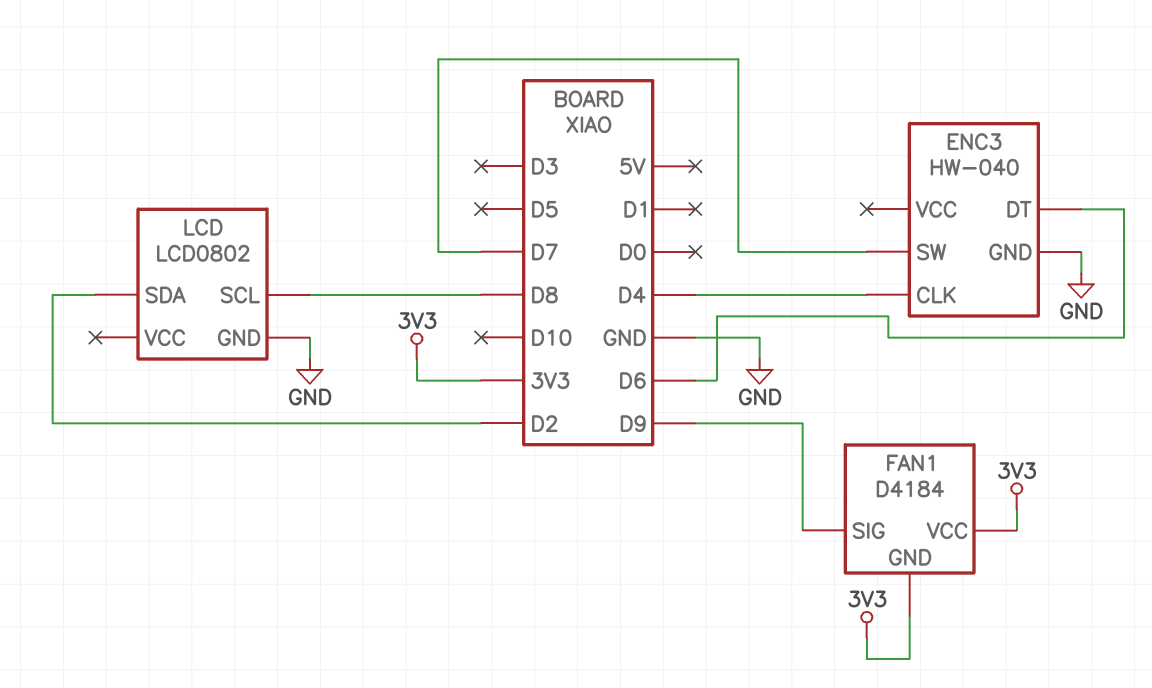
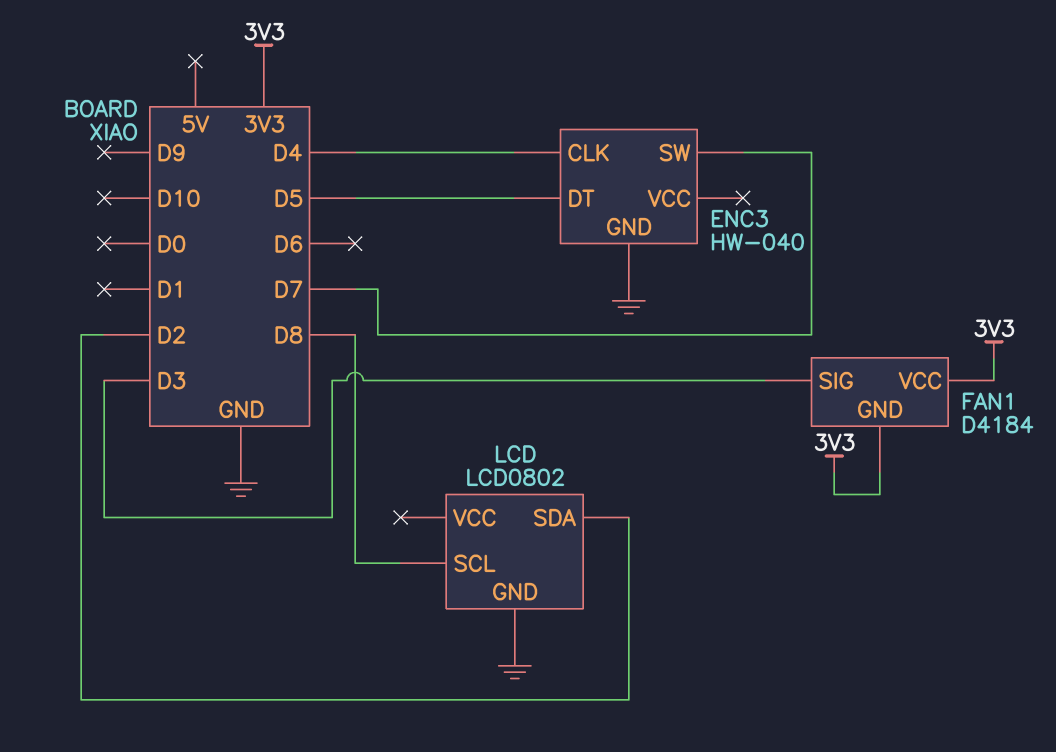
ENC3 pin DT: D6 -> D5
FAN1 pin SIG: D9 -> D3

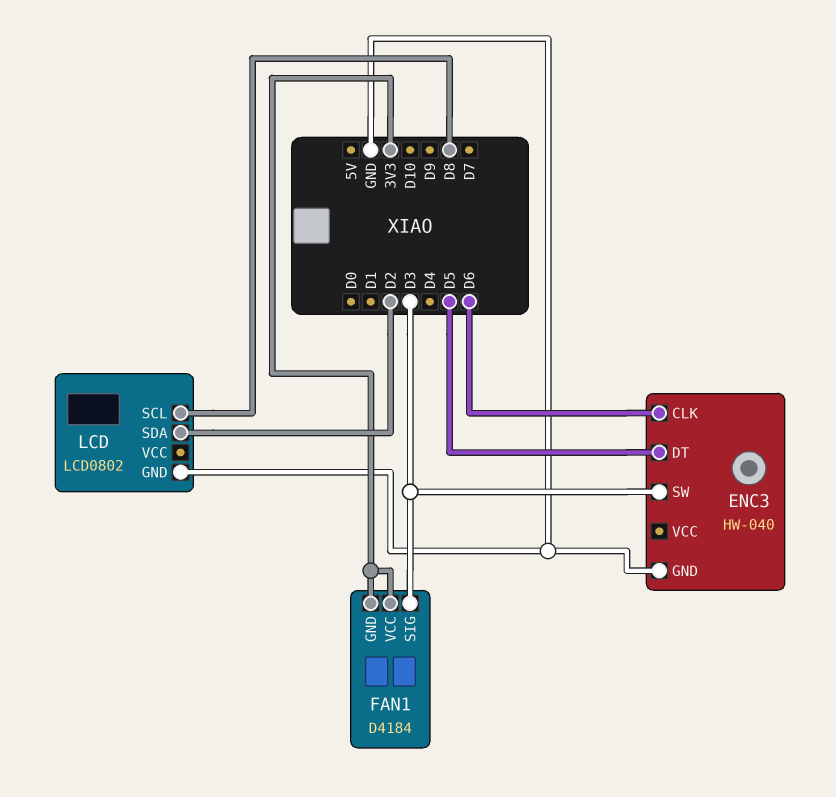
ENC3 pin CLK: D4 -> D6
ENC3 pin SW: D7 -> D3

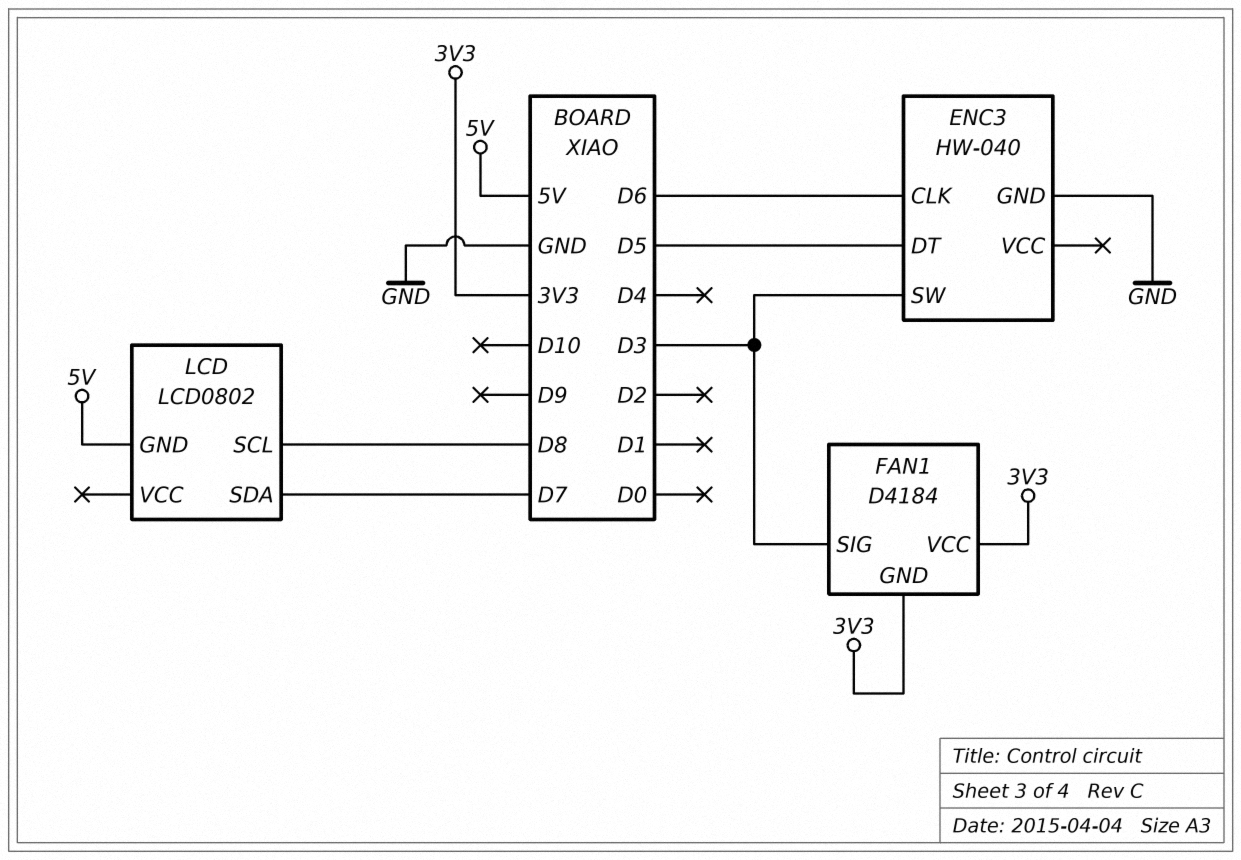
LCD pin GND: GND -> 5V
LCD pin SDA: D2 -> D7

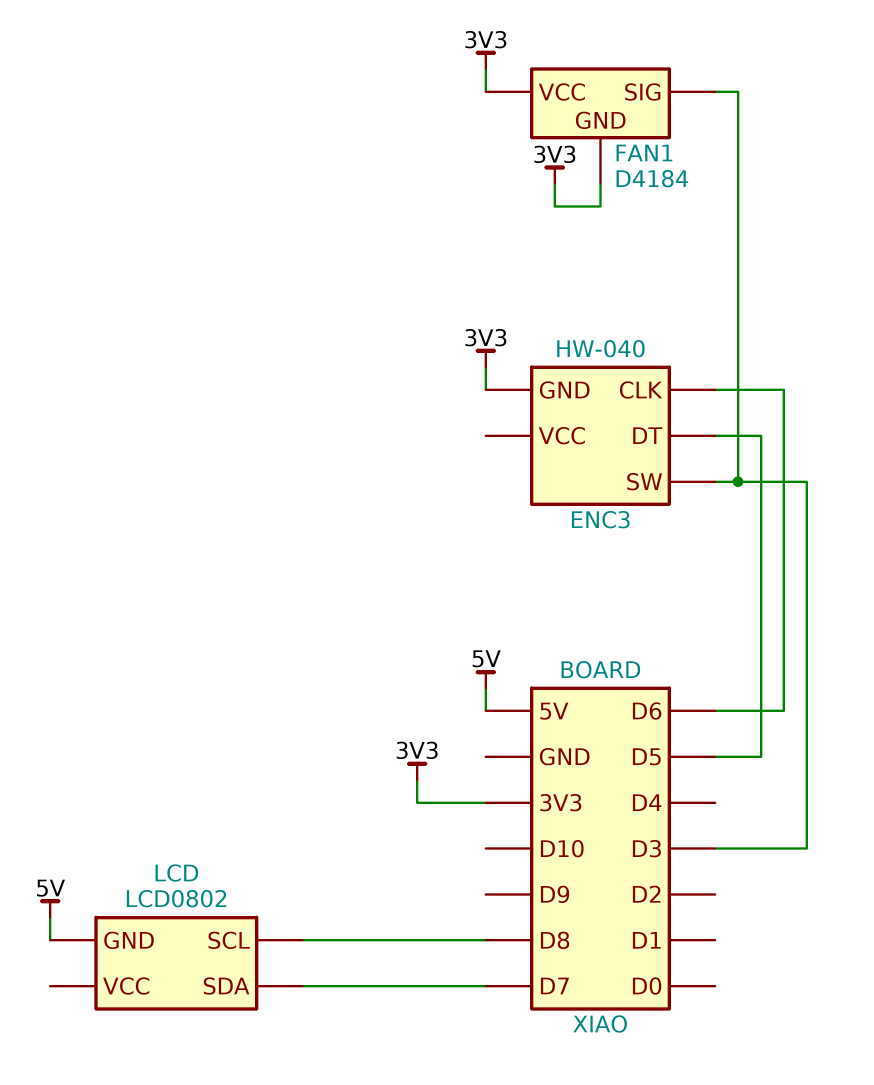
ENC3 pin GND: GND -> 3V3

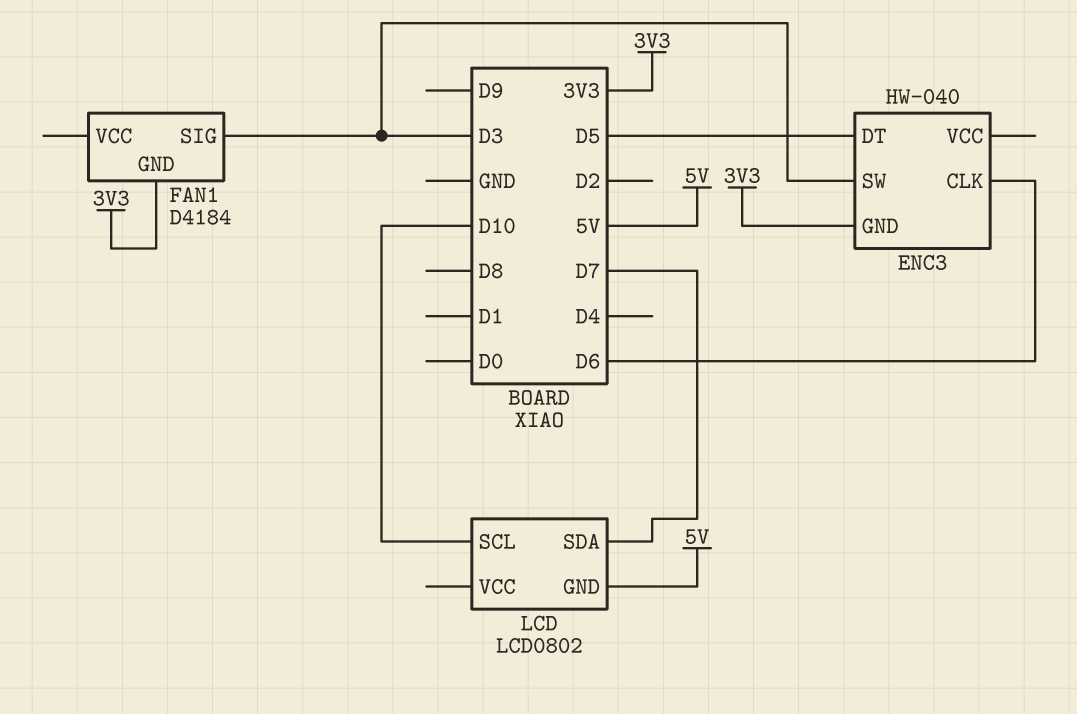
FAN1 pin VCC: 3V3 -> none
LCD pin SCL: D8 -> D10

